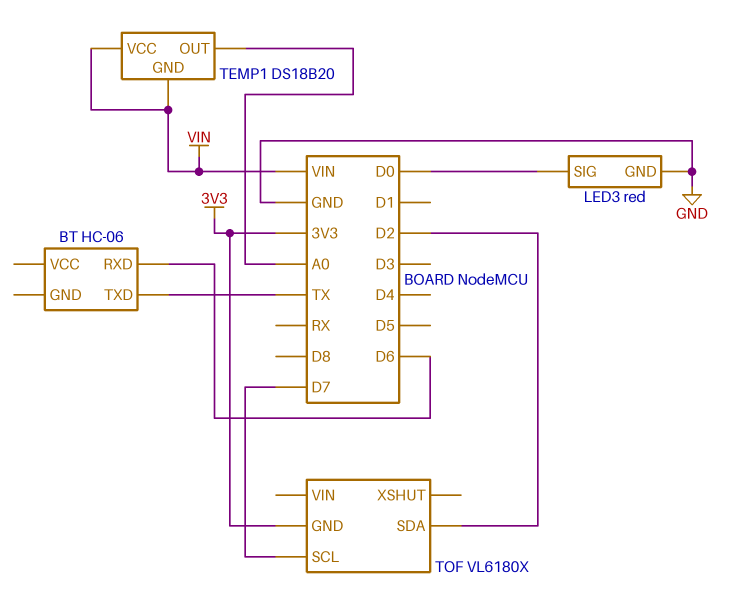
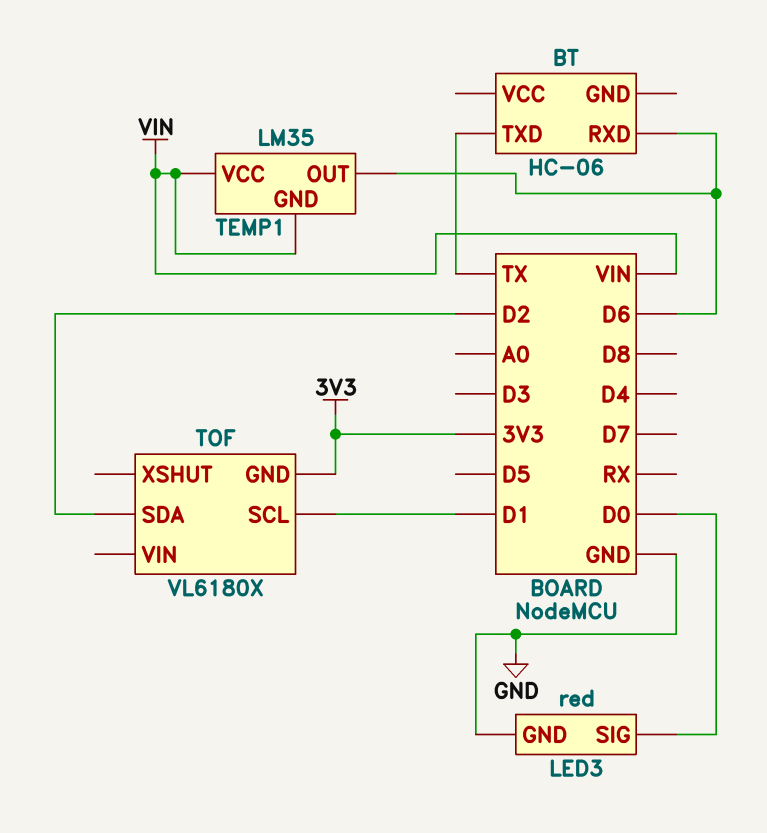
TEMP1: DS18B20 -> LM35
TEMP1 pin OUT: A0 -> D6
TOF pin SCL: D7 -> D1

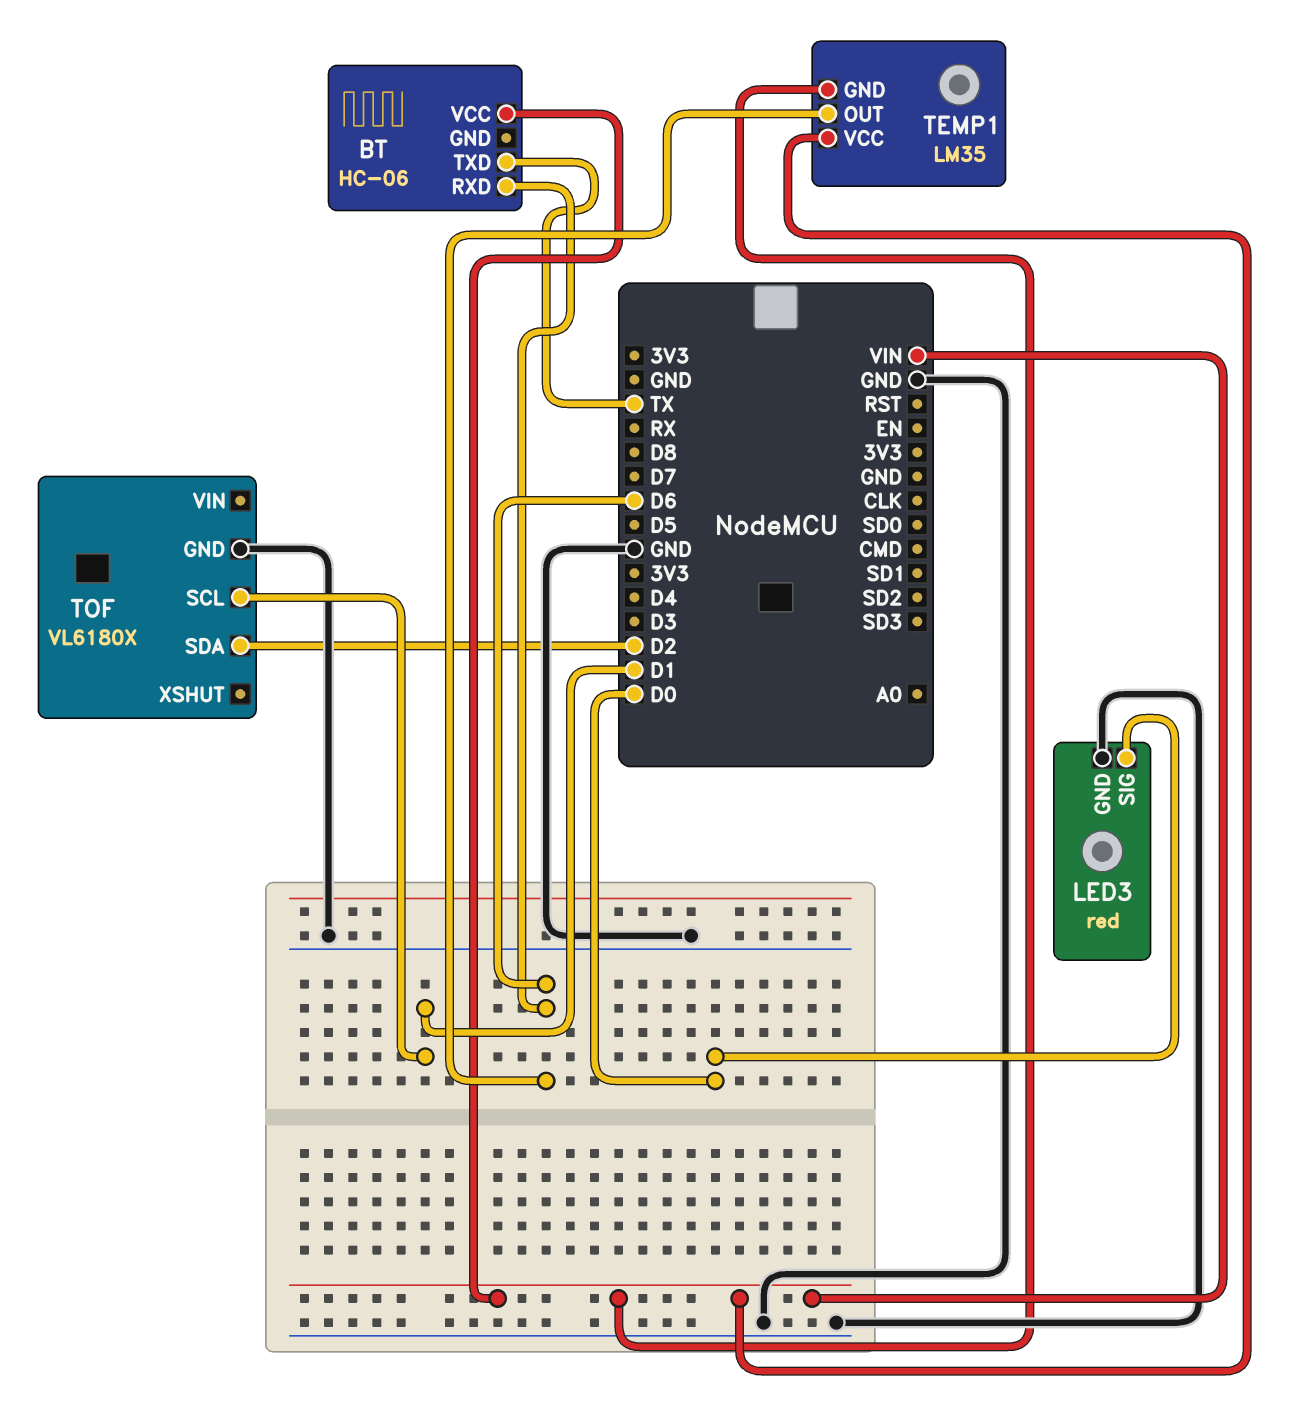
BT pin VCC: none -> VIN
TOF pin GND: 3V3 -> GND

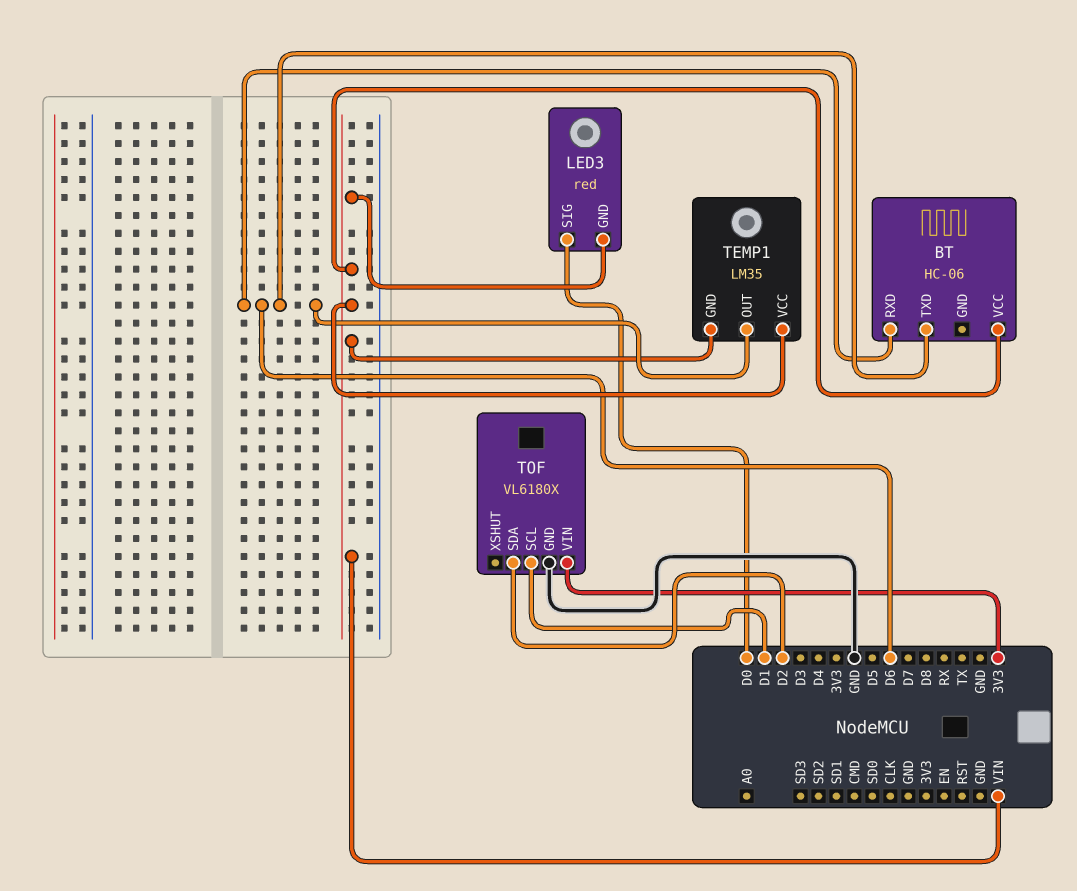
BT pin TXD: TX -> D6
LED3 pin GND: GND -> VIN
TOF pin VIN: none -> 3V3

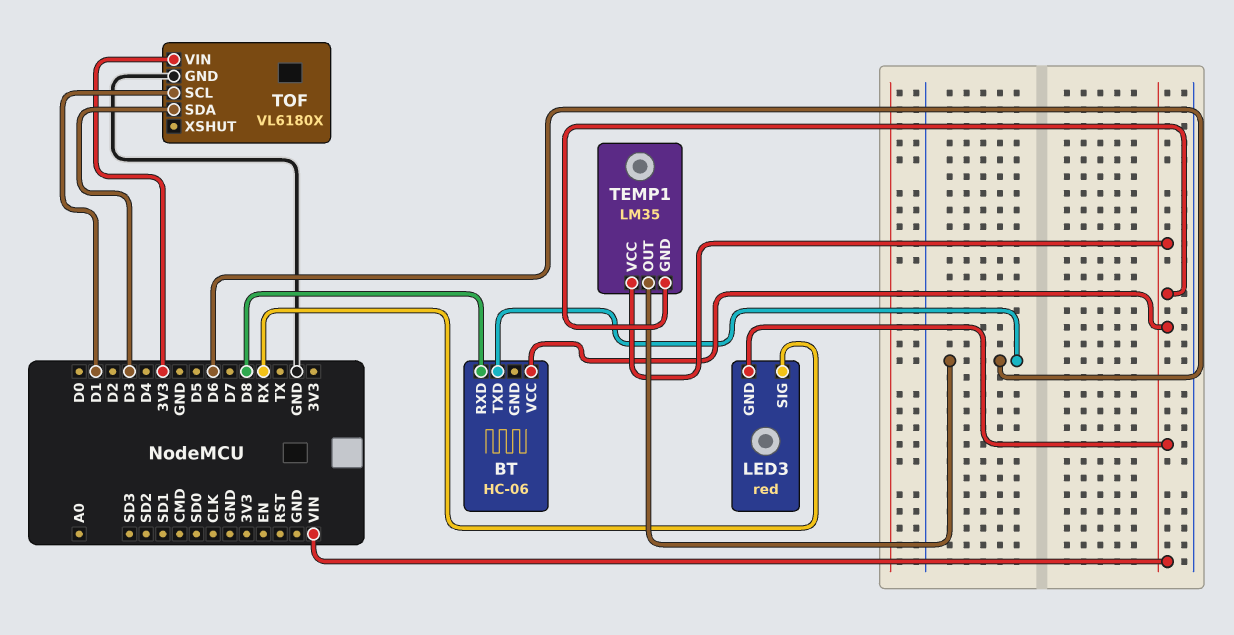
BT pin RXD: D6 -> D8
LED3 pin SIG: D0 -> RX
TOF pin SDA: D2 -> D3

